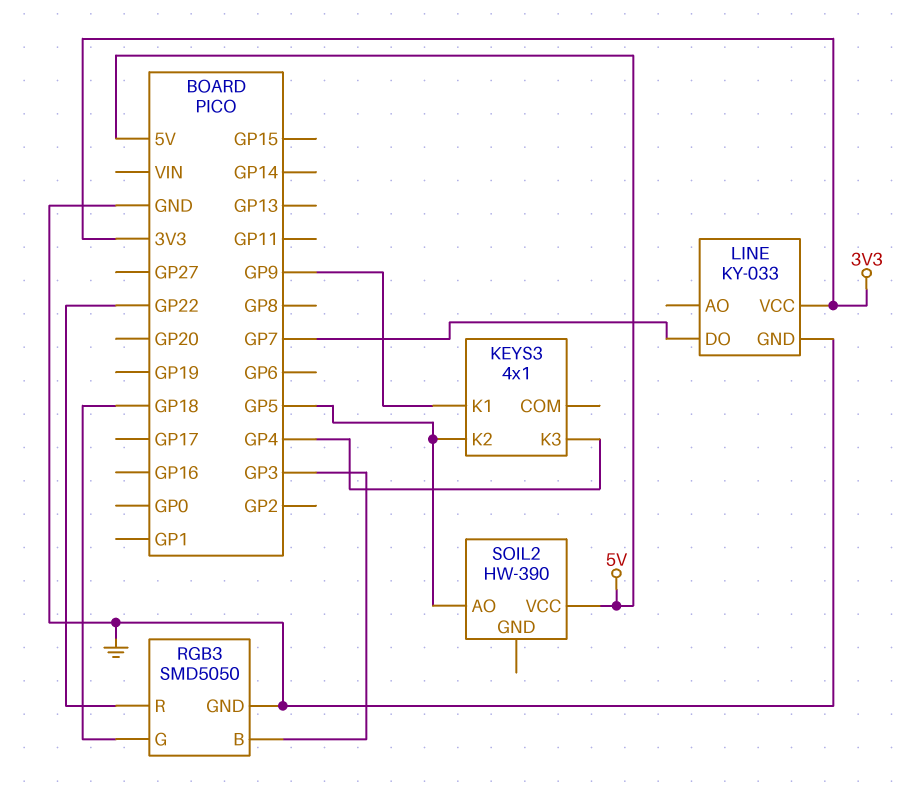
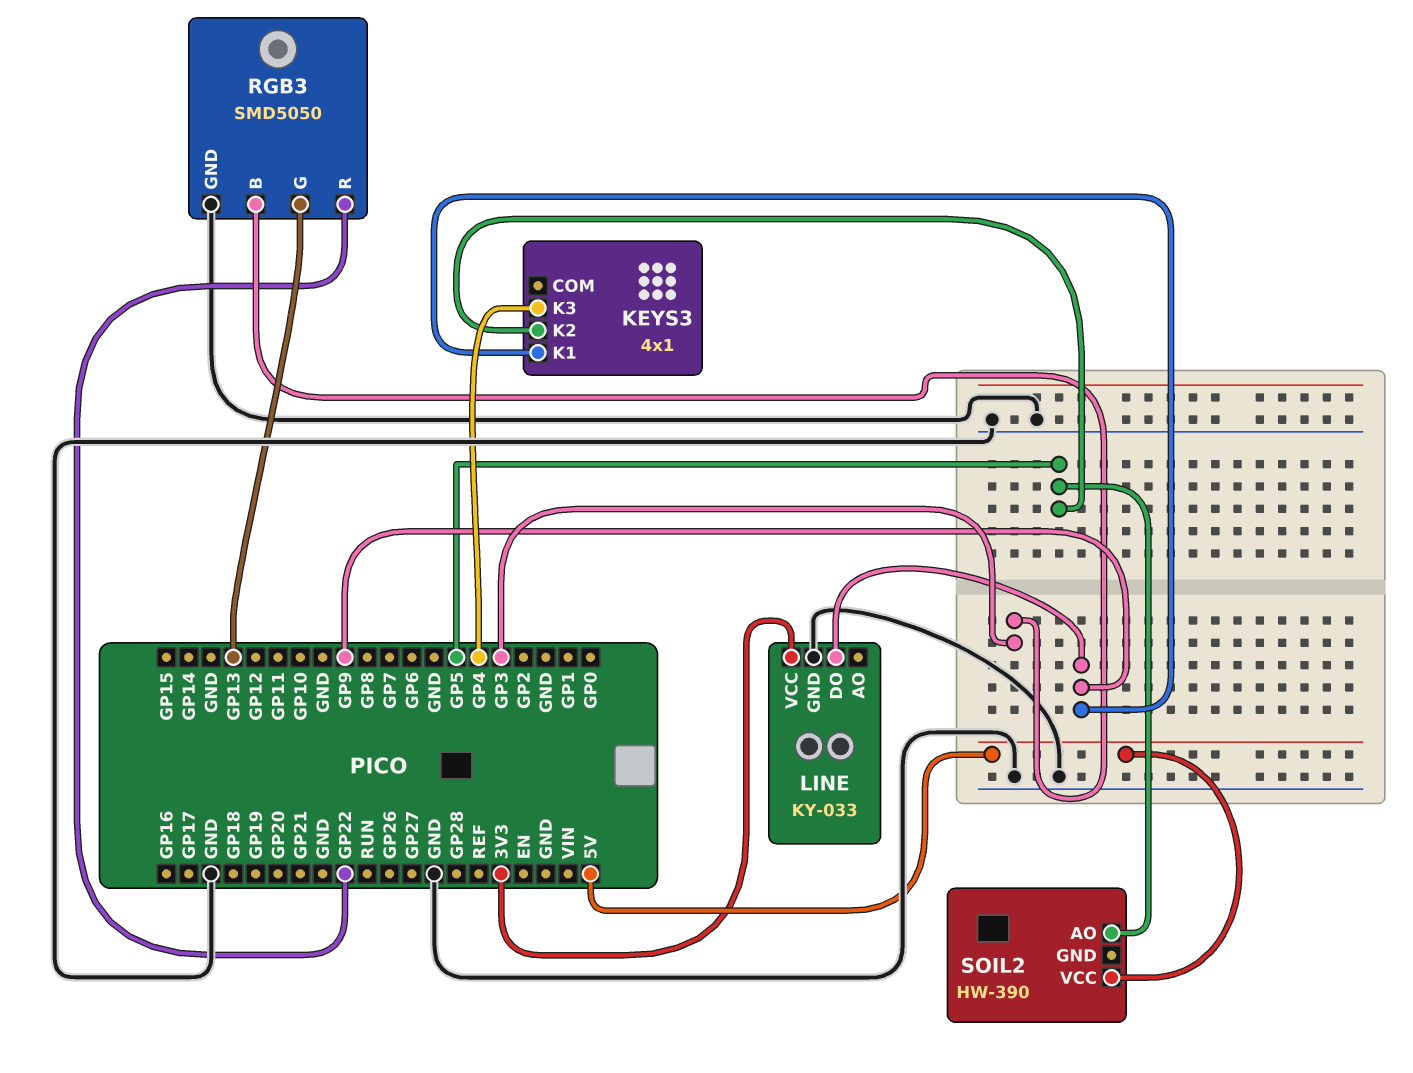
LINE pin DO: GP7 -> GP9
RGB3 pin G: GP18 -> GP13

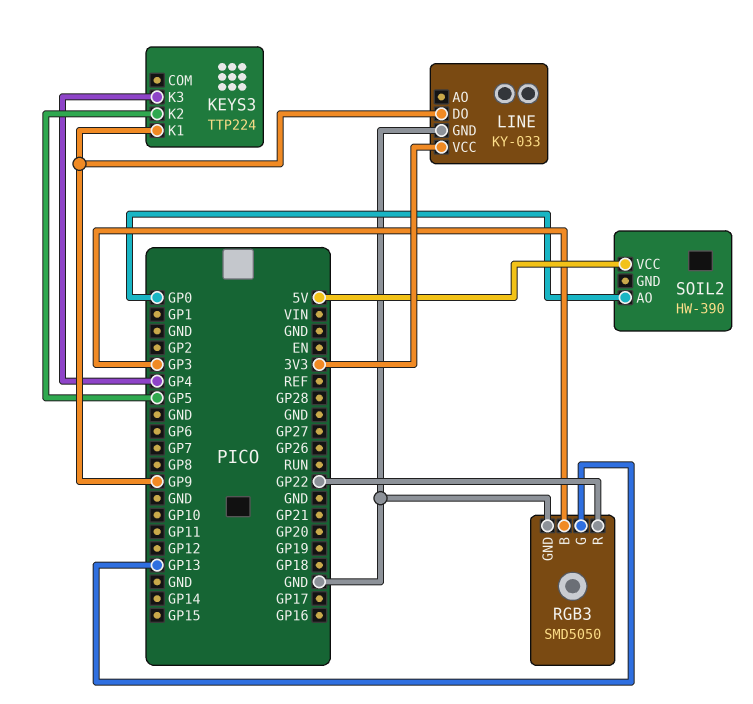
KEYS3: 4x1 -> TTP224
SOIL2 pin AO: GP5 -> GP0

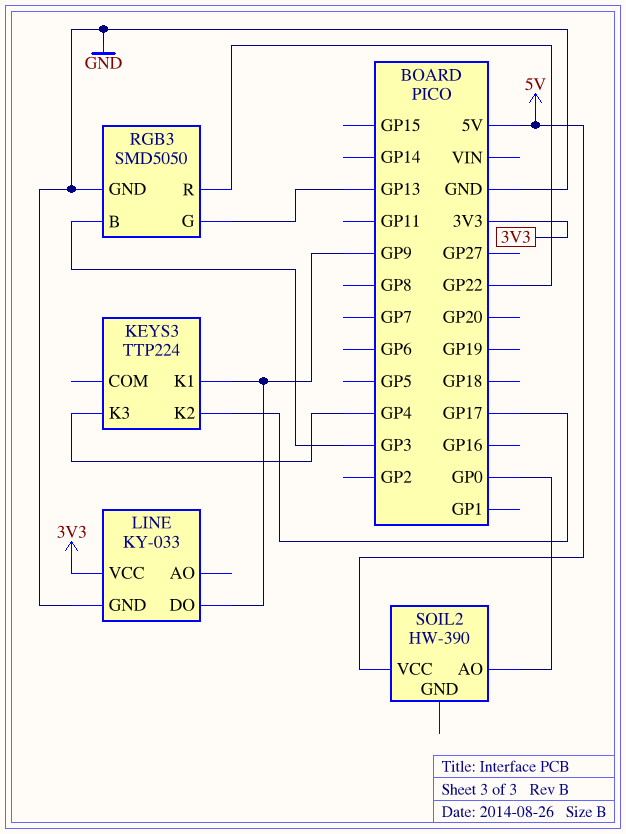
KEYS3 pin K2: GP5 -> GP17

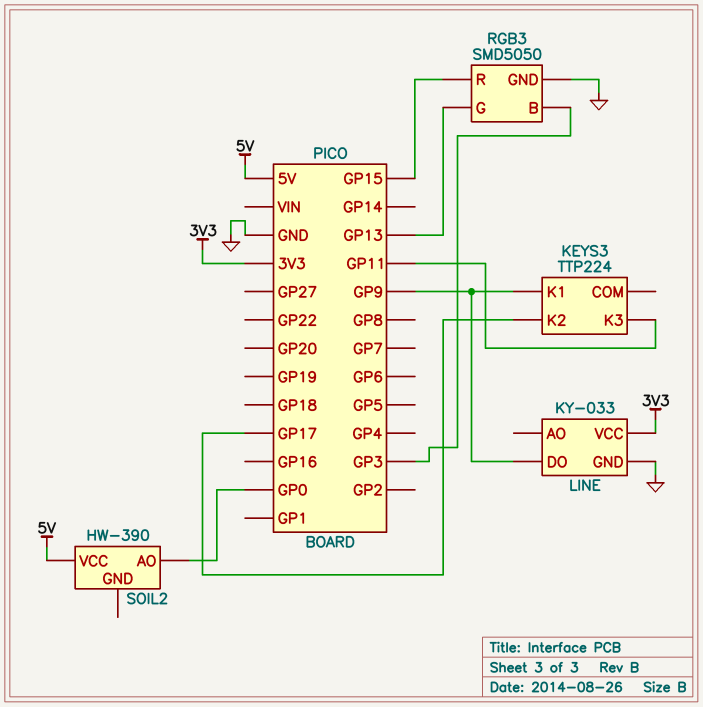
KEYS3 pin K3: GP4 -> GP11
RGB3 pin R: GP22 -> GP15

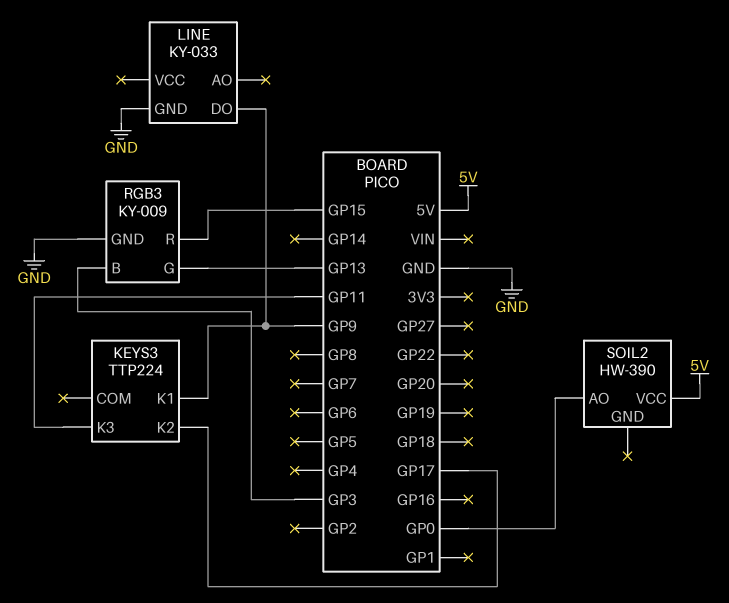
LINE pin VCC: 3V3 -> none
RGB3: SMD5050 -> KY-009

